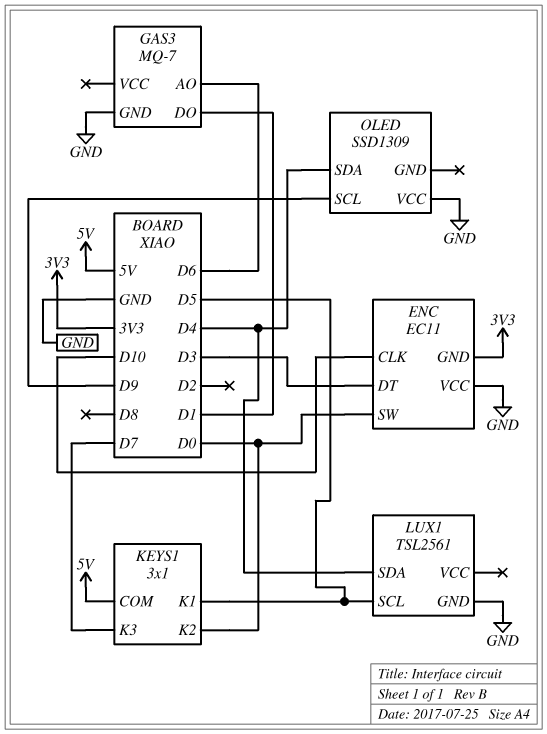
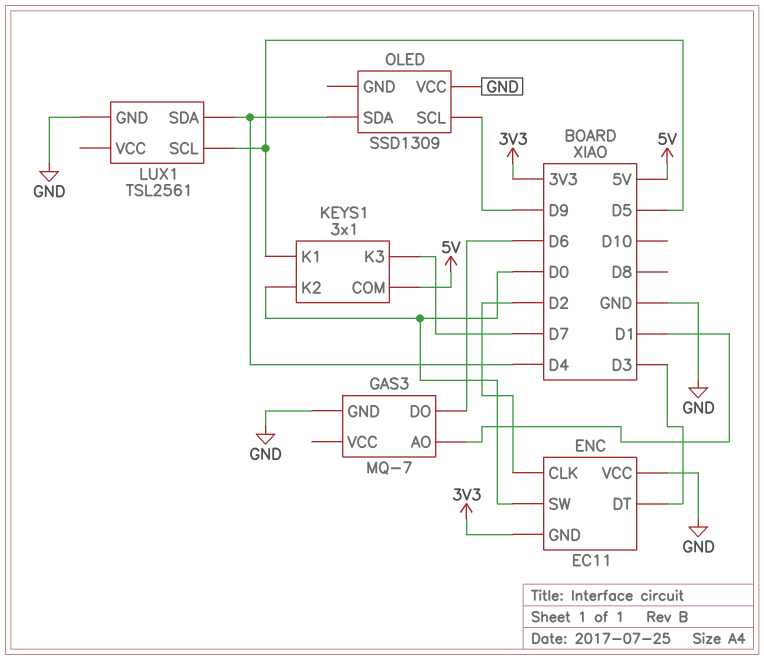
ENC pin CLK: D10 -> D2
GAS3 pin AO: D6 -> D1
GAS3 pin DO: D1 -> D6

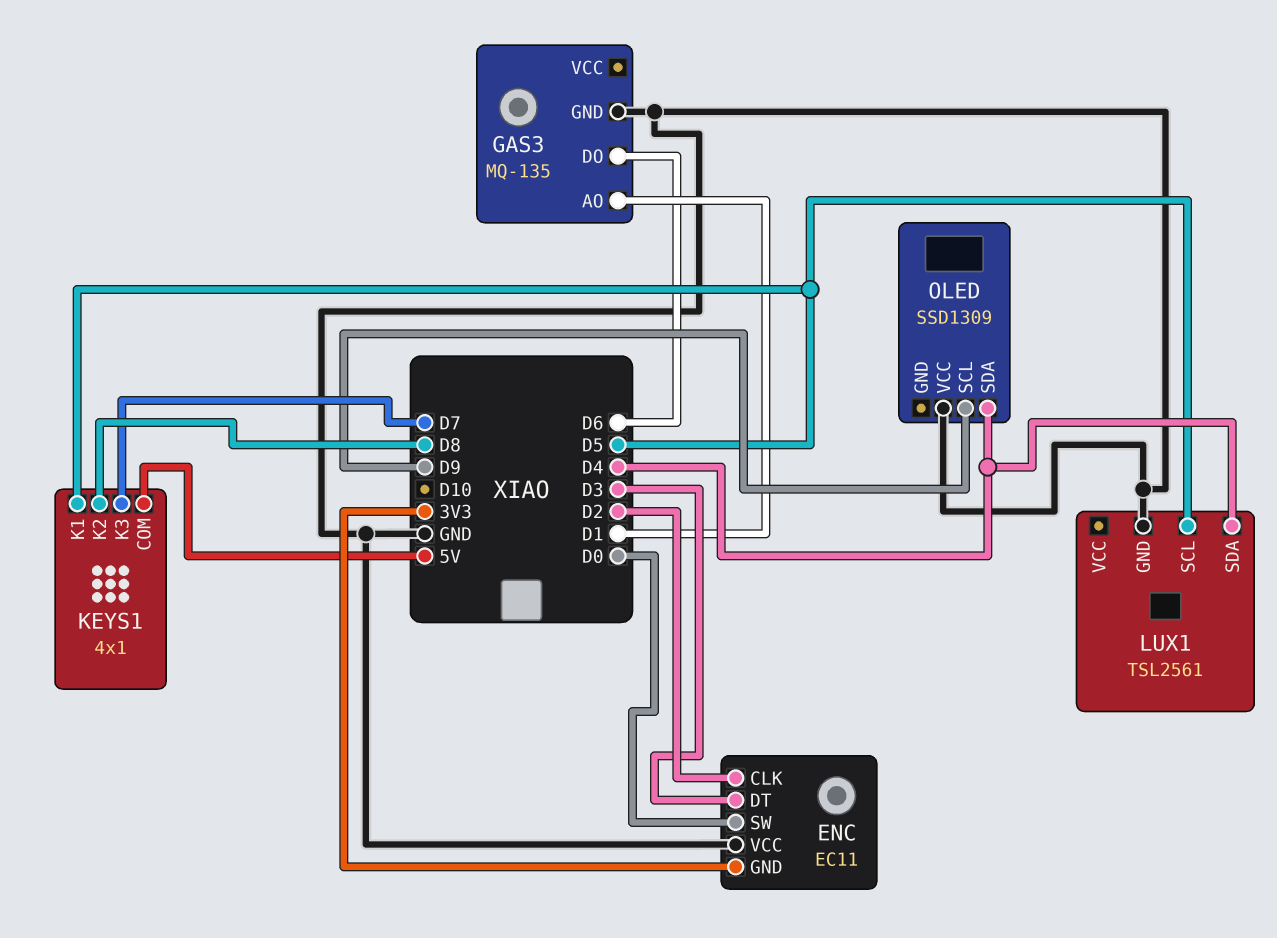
GAS3: MQ-7 -> MQ-135
KEYS1: 3x1 -> 4x1
KEYS1 pin K2: D0 -> D8

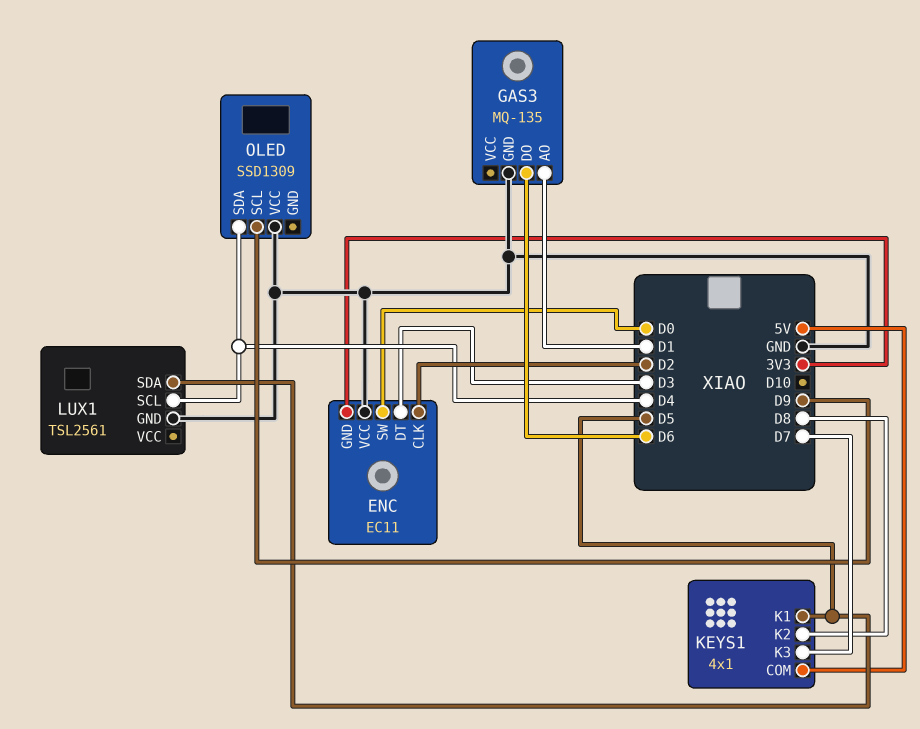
LUX1 pin SCL: D5 -> D4
LUX1 pin SDA: D4 -> D5

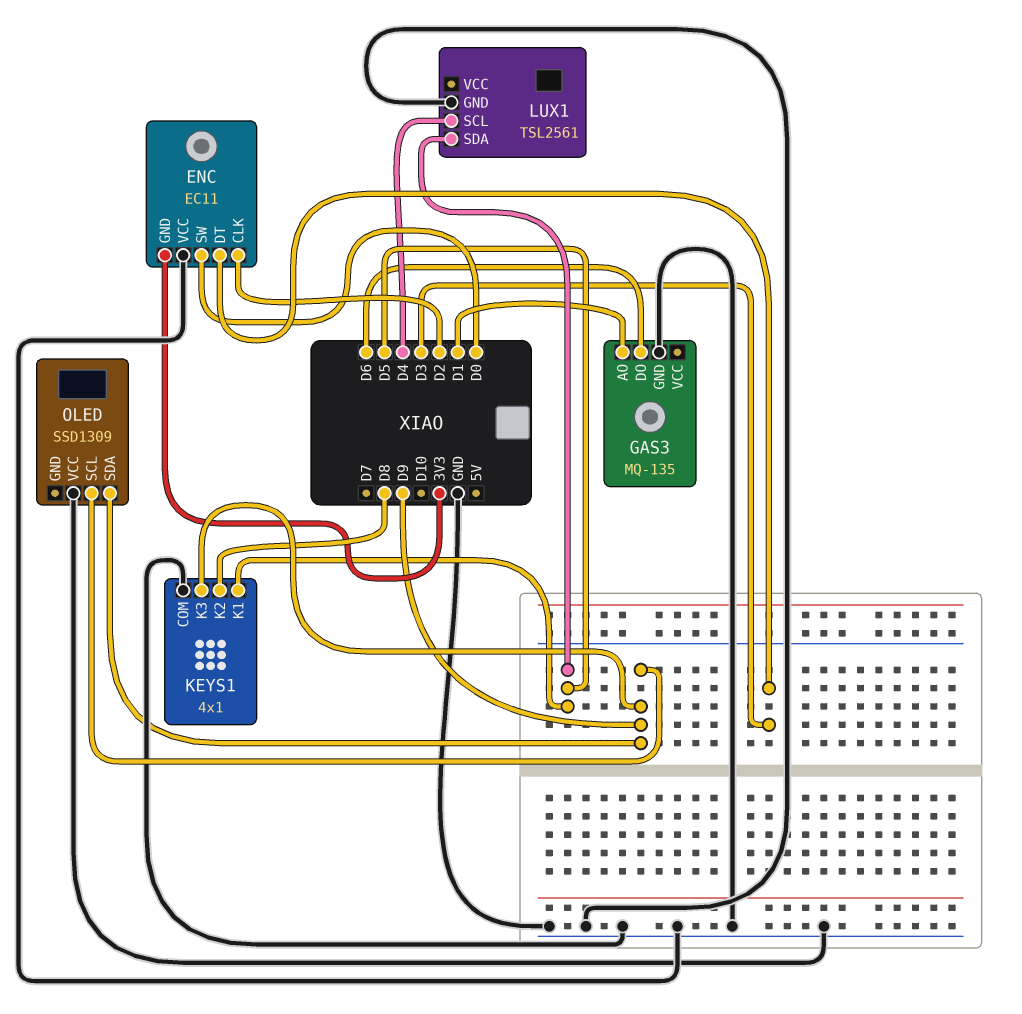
KEYS1 pin COM: 5V -> GND
KEYS1 pin K3: D7 -> D9
OLED pin SDA: D4 -> D9

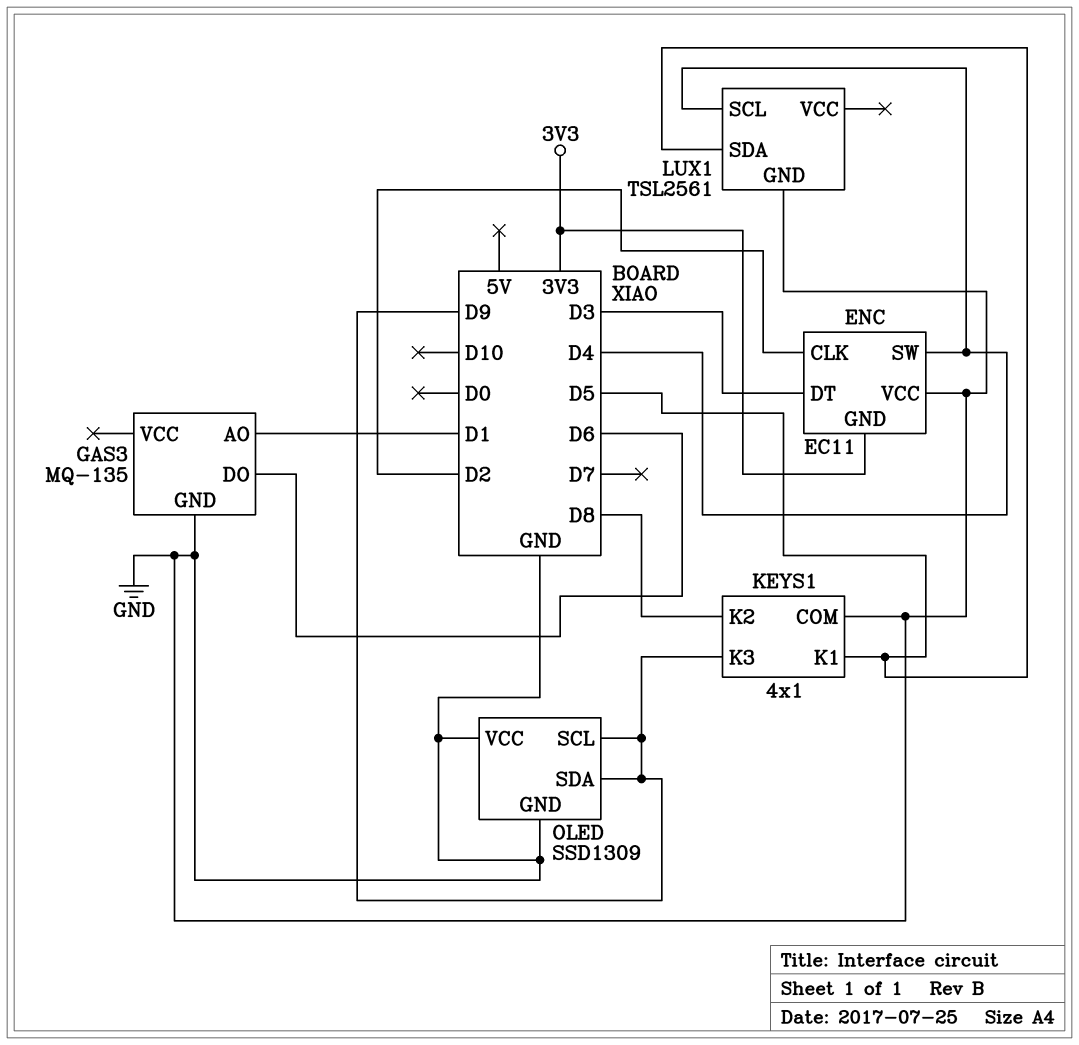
ENC pin SW: D0 -> D4
OLED pin GND: none -> GND

